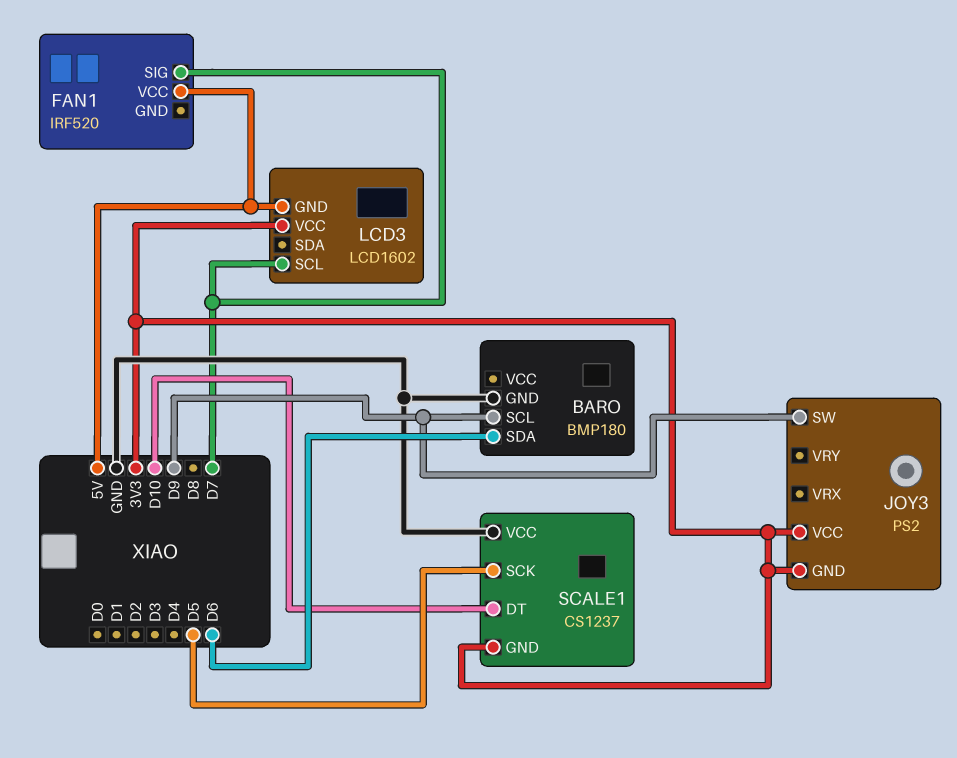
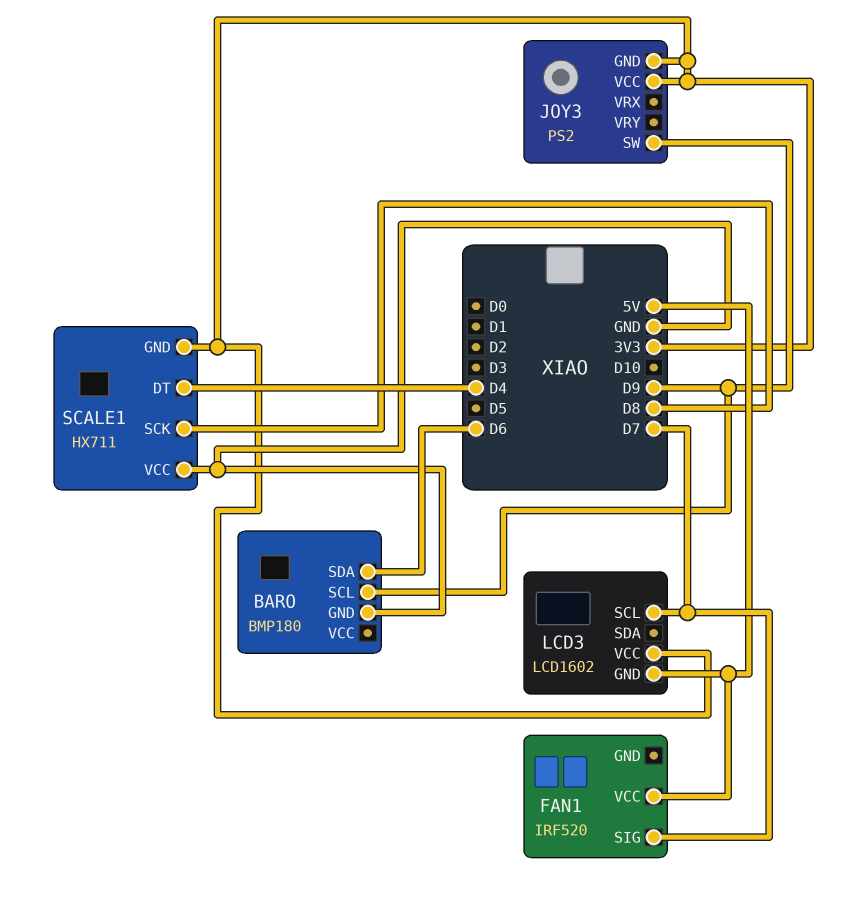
SCALE1: CS1237 -> HX711
SCALE1 pin DT: D10 -> D4
SCALE1 pin SCK: D5 -> D8

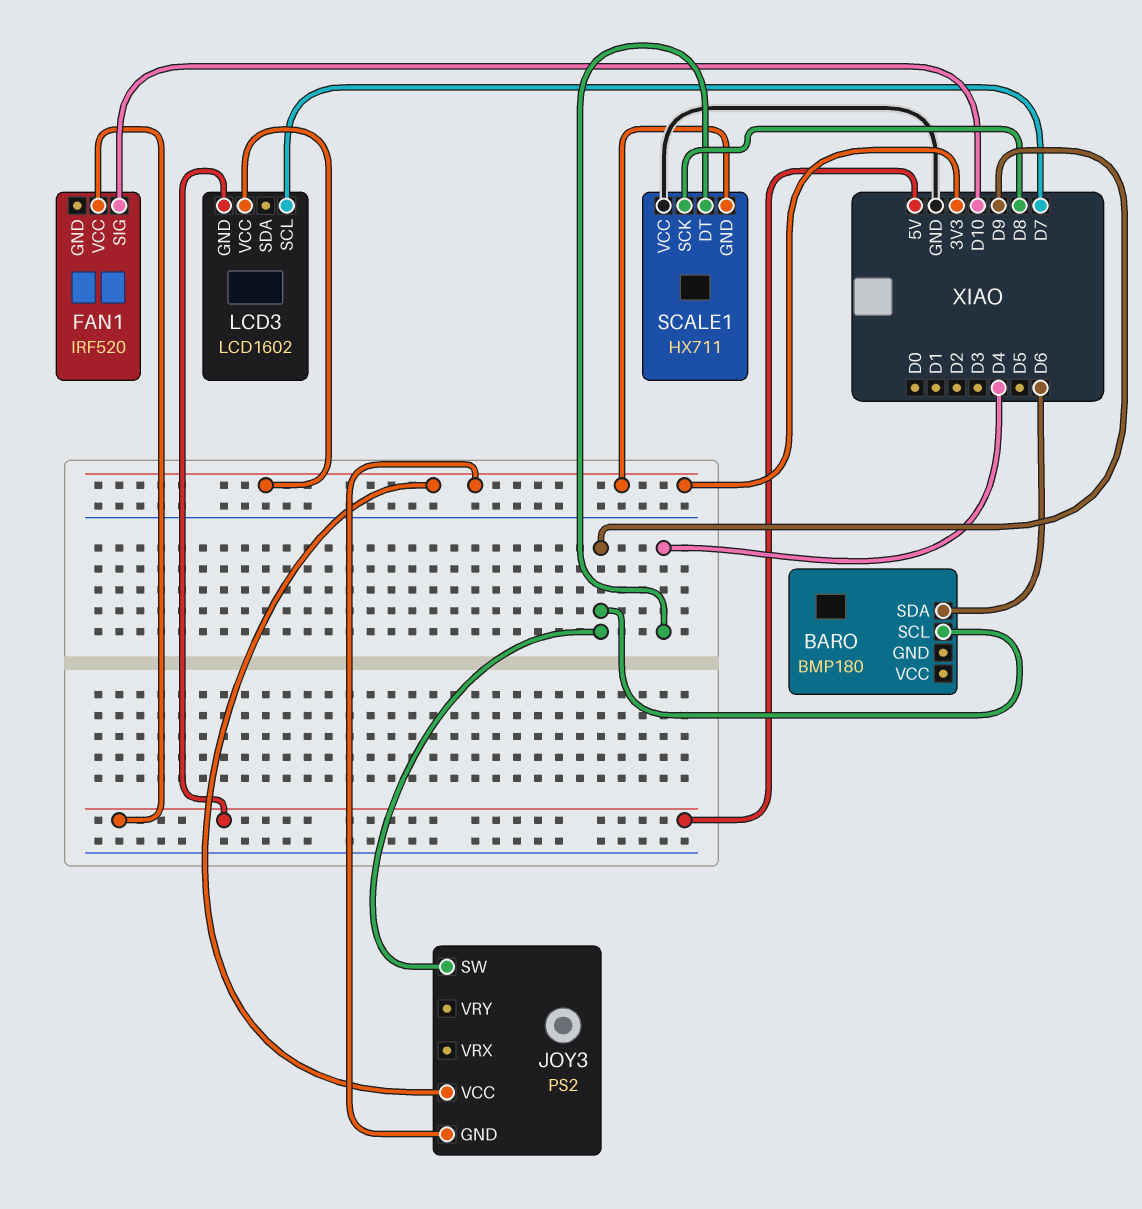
BARO pin GND: GND -> none
FAN1 pin SIG: D7 -> D10

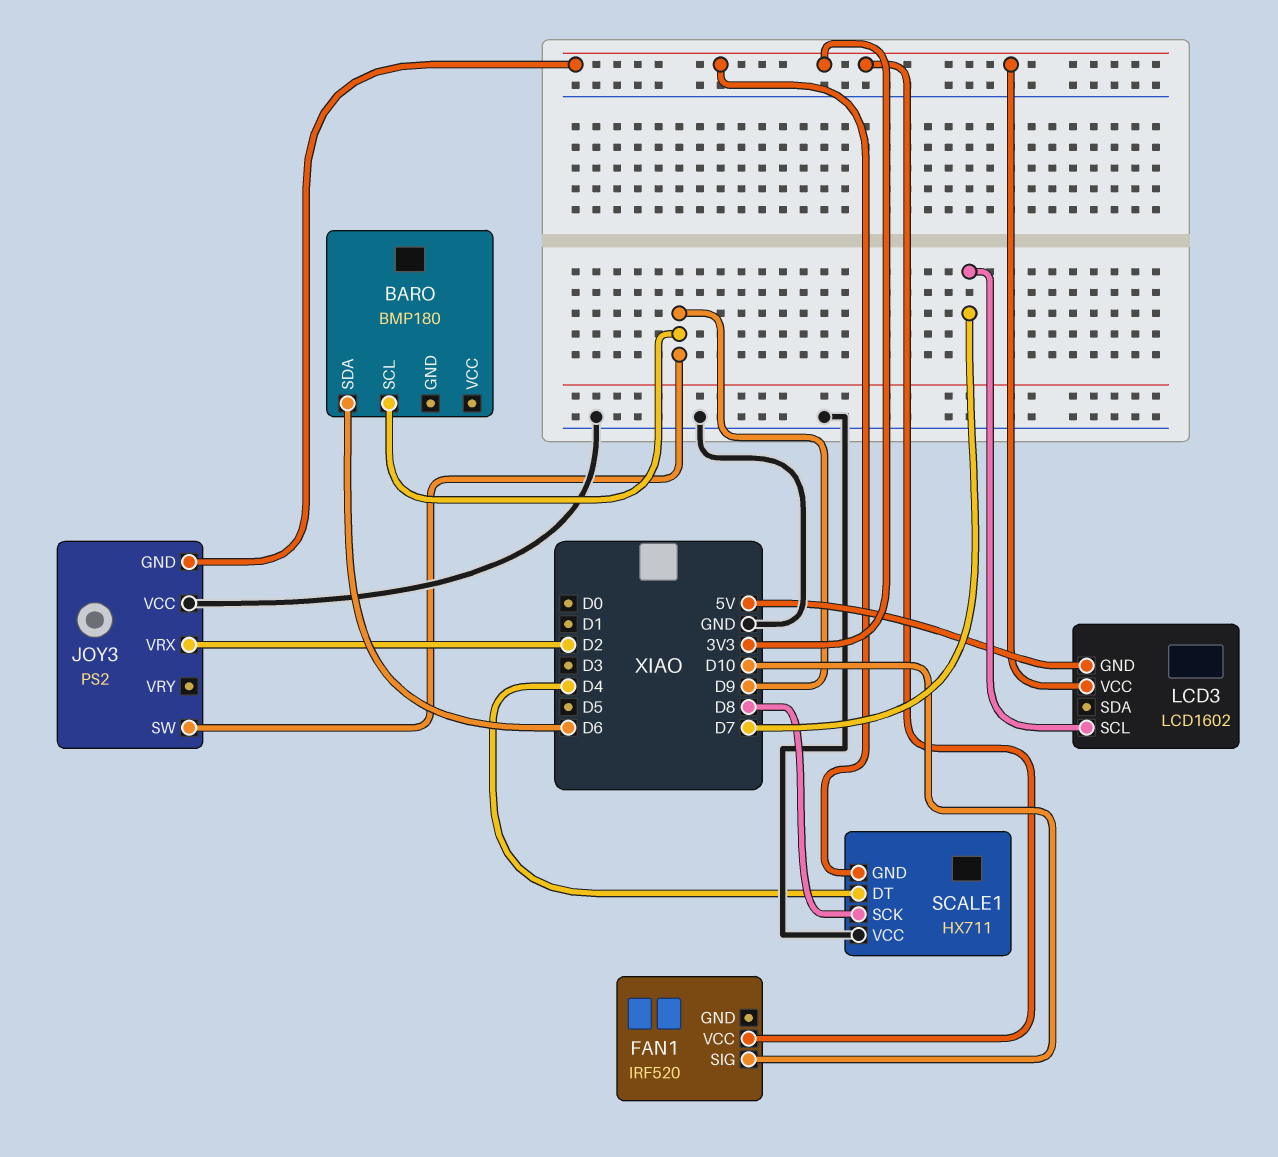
FAN1 pin VCC: 5V -> 3V3
JOY3 pin VCC: 3V3 -> GND
JOY3 pin VRX: none -> D2

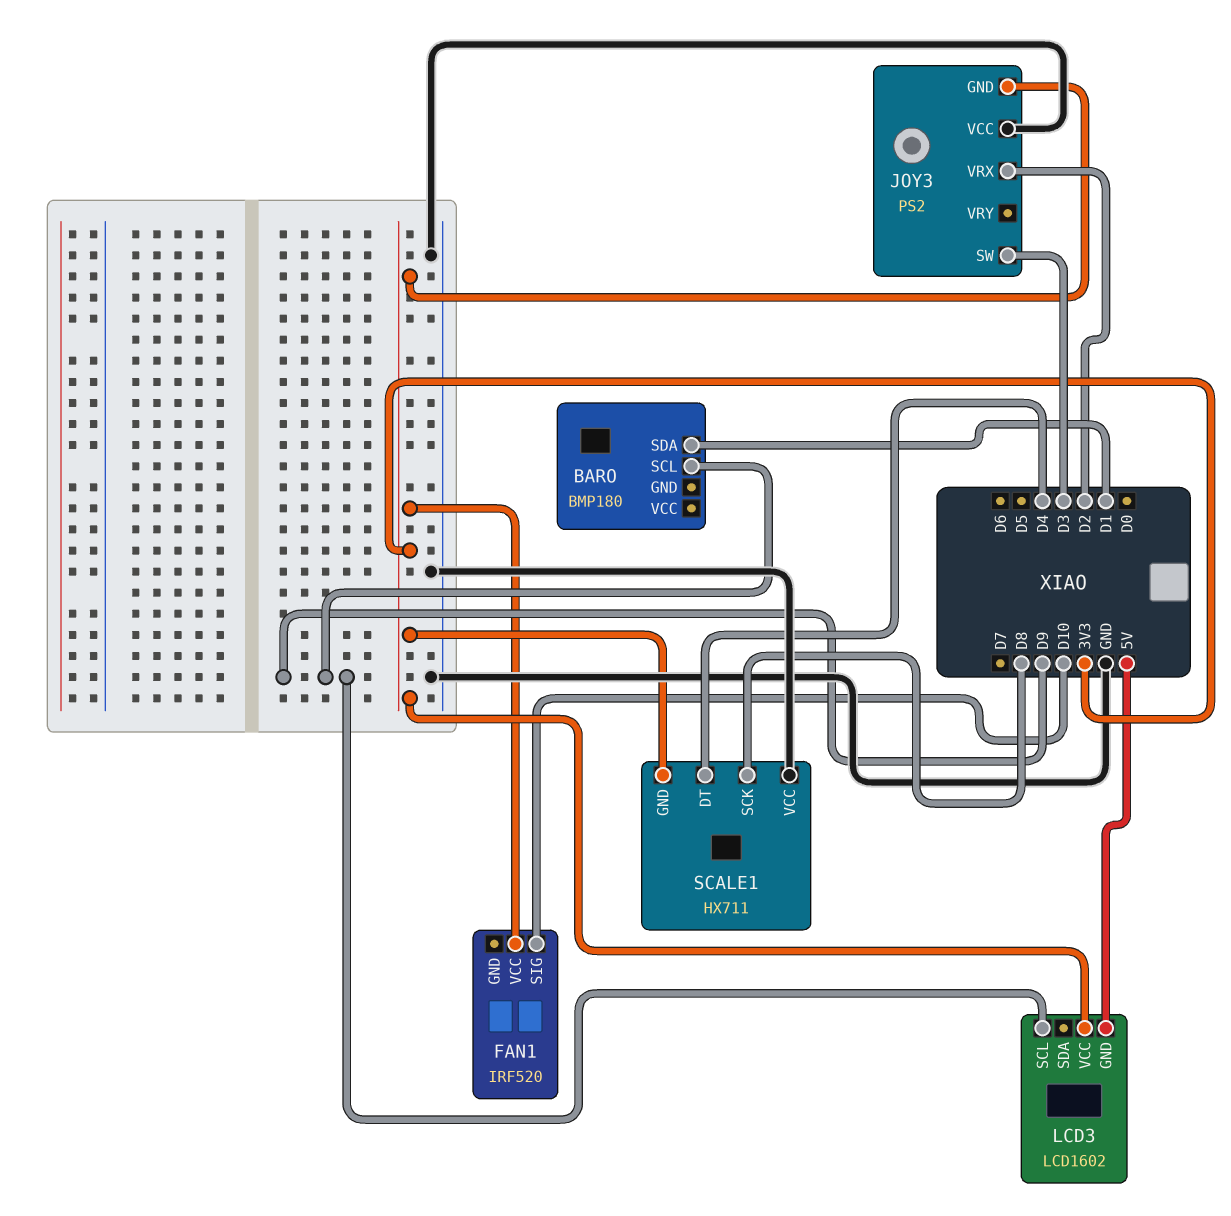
BARO pin SDA: D6 -> D1
JOY3 pin SW: D9 -> D3
LCD3 pin SCL: D7 -> D9

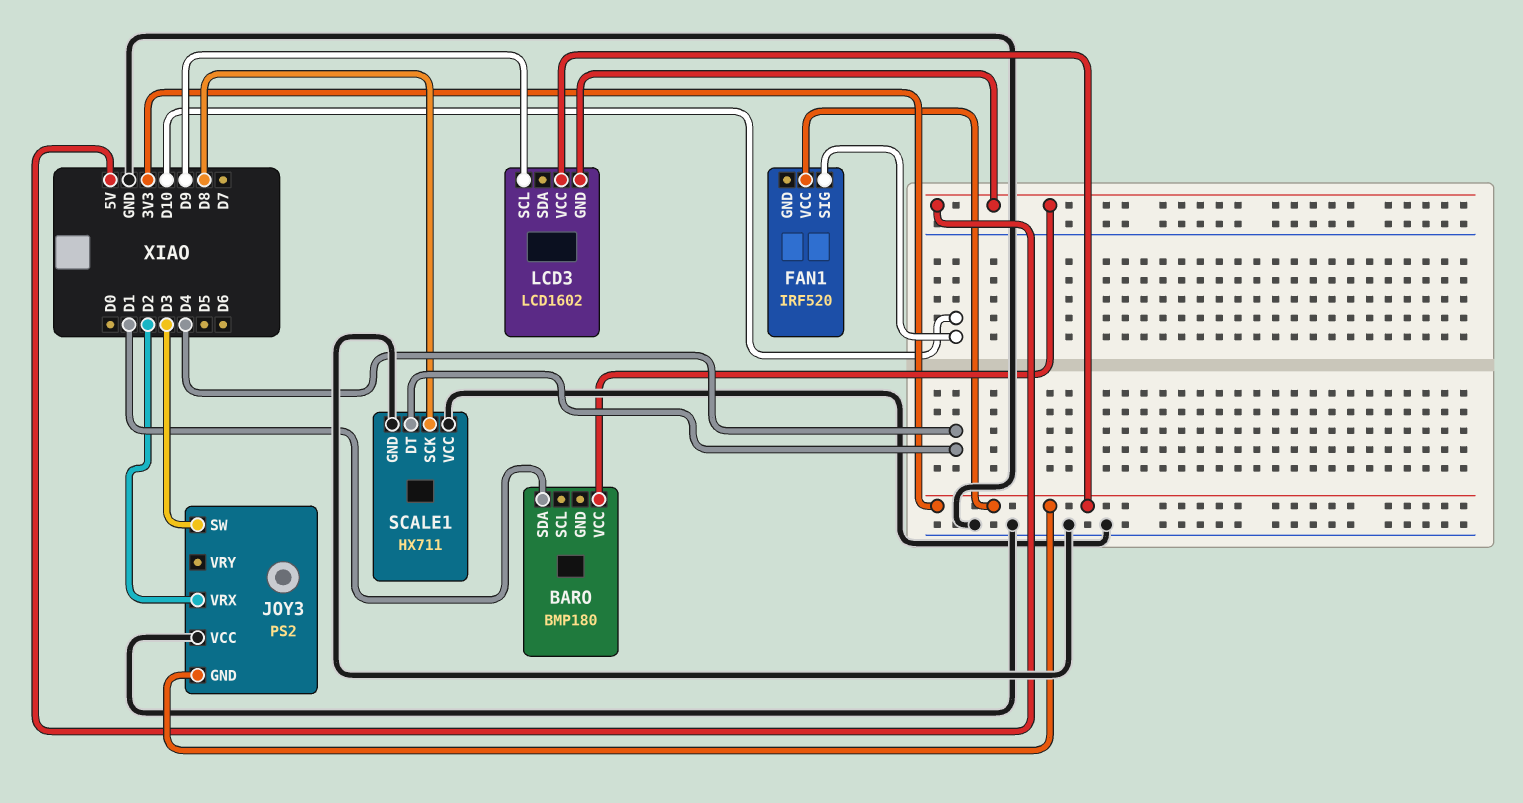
BARO pin SCL: D9 -> none
BARO pin VCC: none -> 5V
SCALE1 pin GND: 3V3 -> GND

